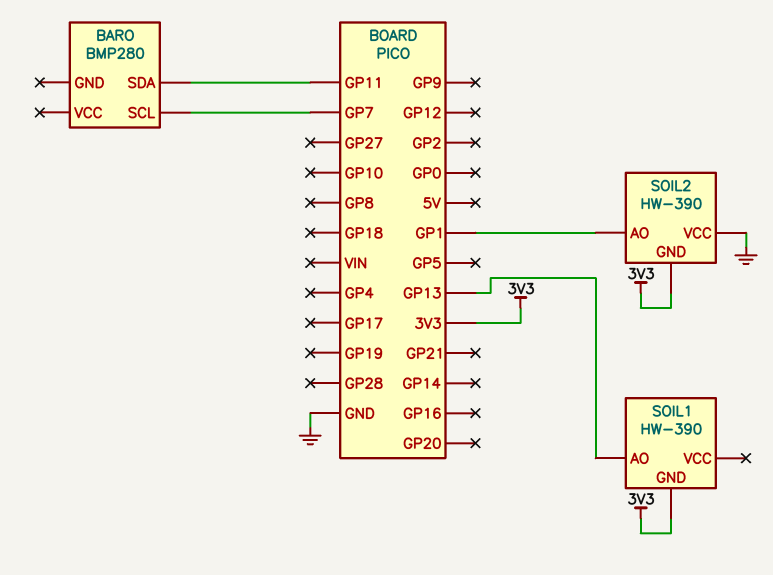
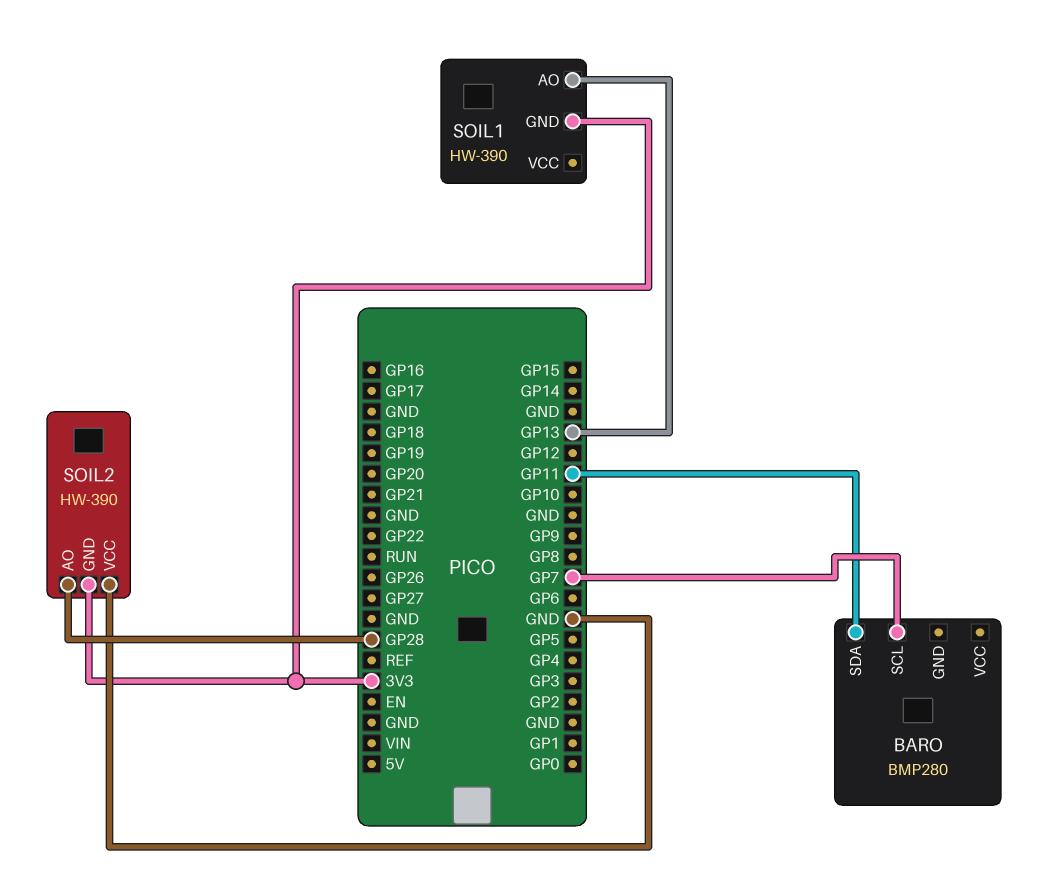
SOIL2 pin AO: GP1 -> GP28

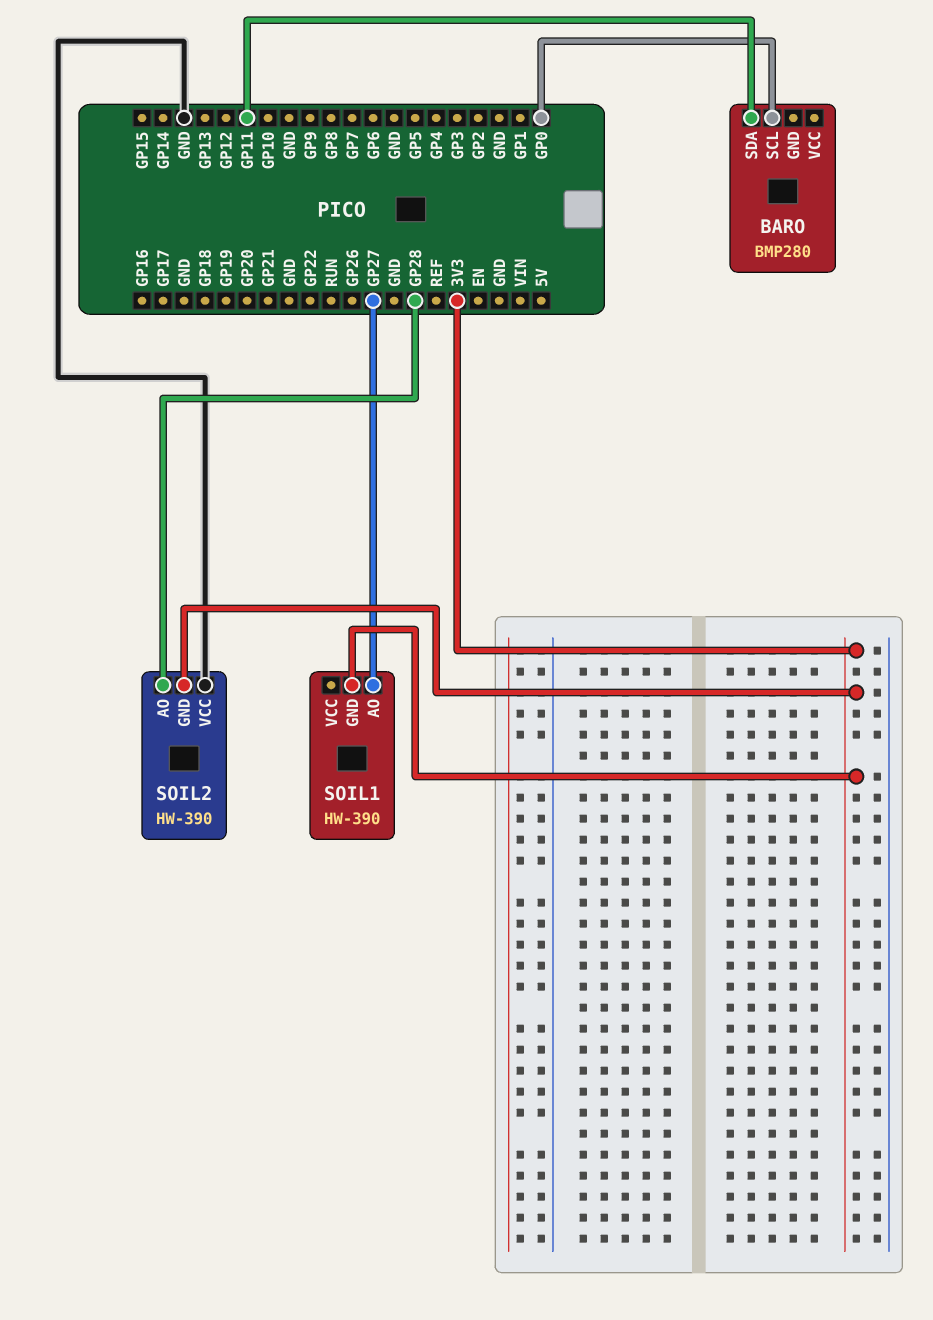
BARO pin SCL: GP7 -> GP0
SOIL1 pin AO: GP13 -> GP27

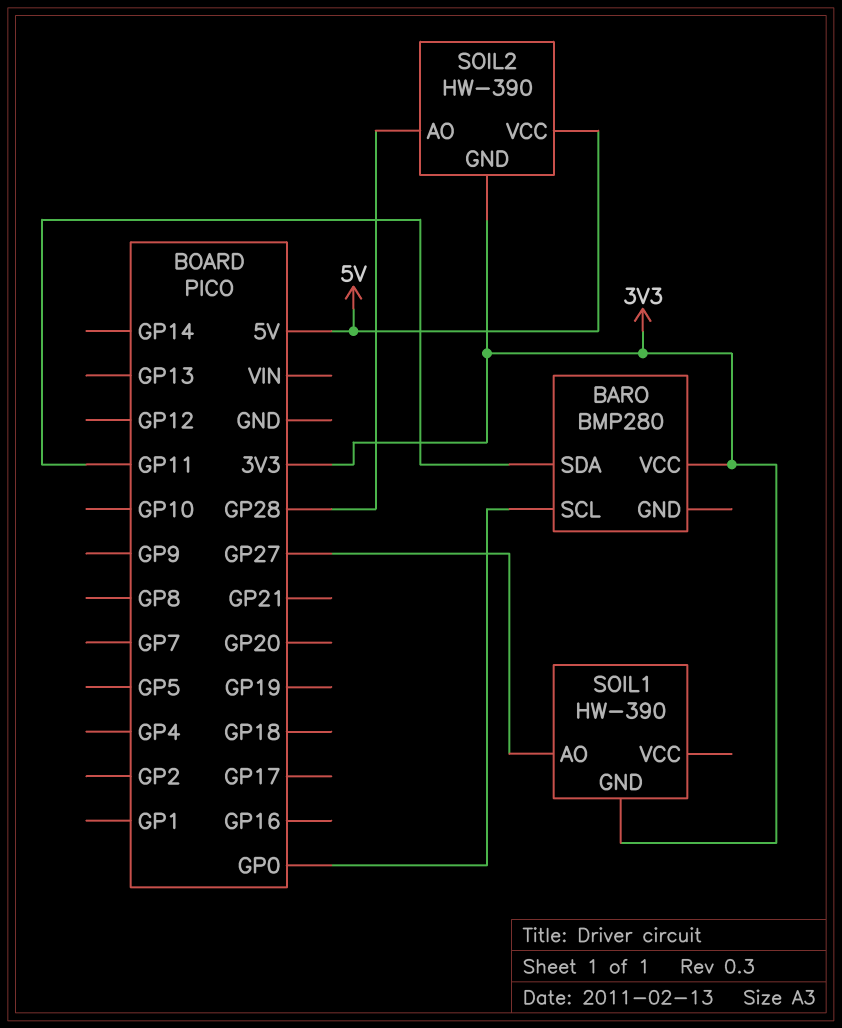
BARO pin VCC: none -> 3V3
SOIL2 pin VCC: GND -> 5V

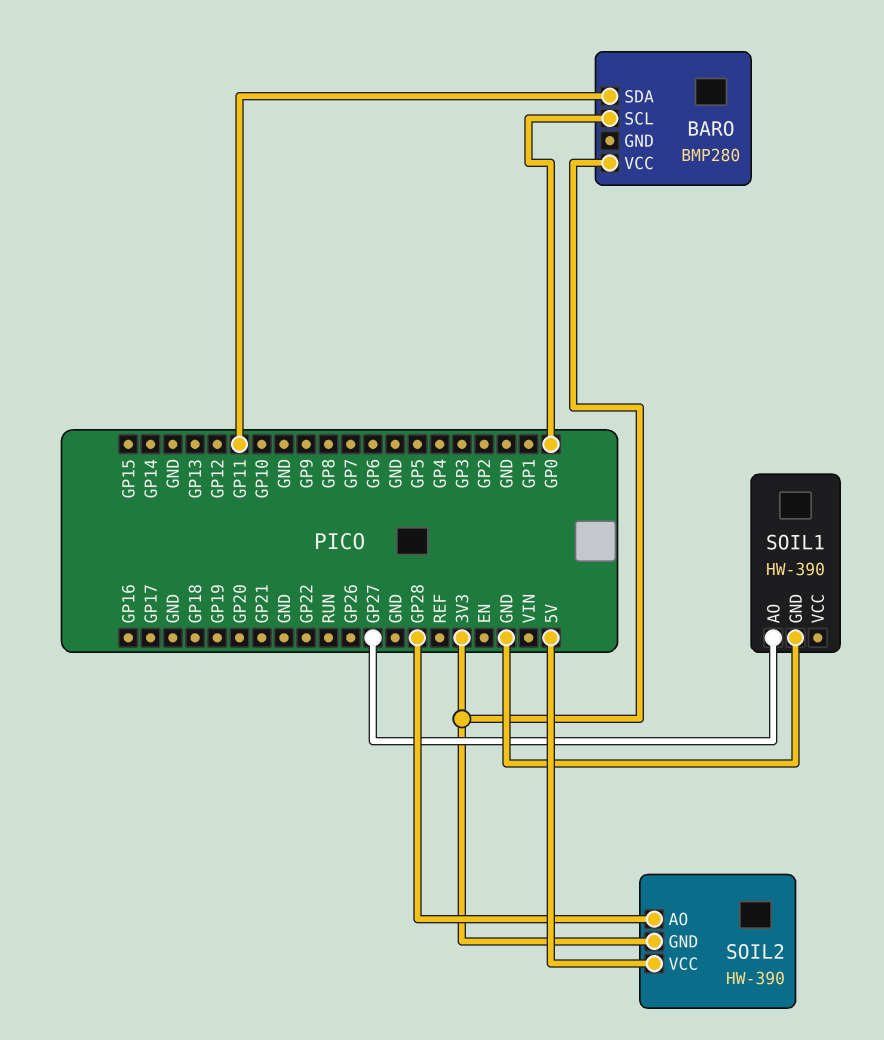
SOIL1 pin GND: 3V3 -> GND

